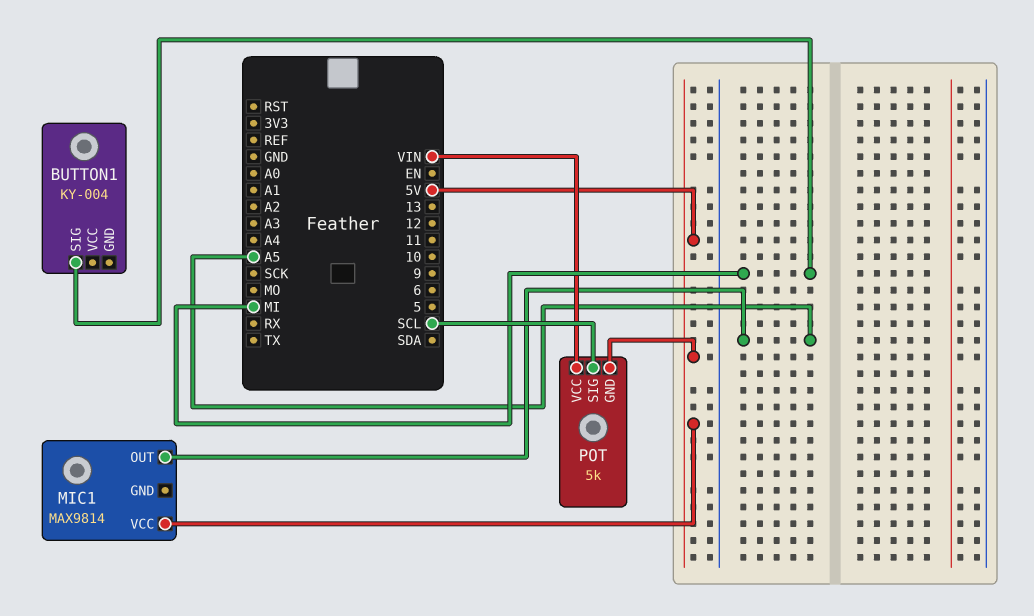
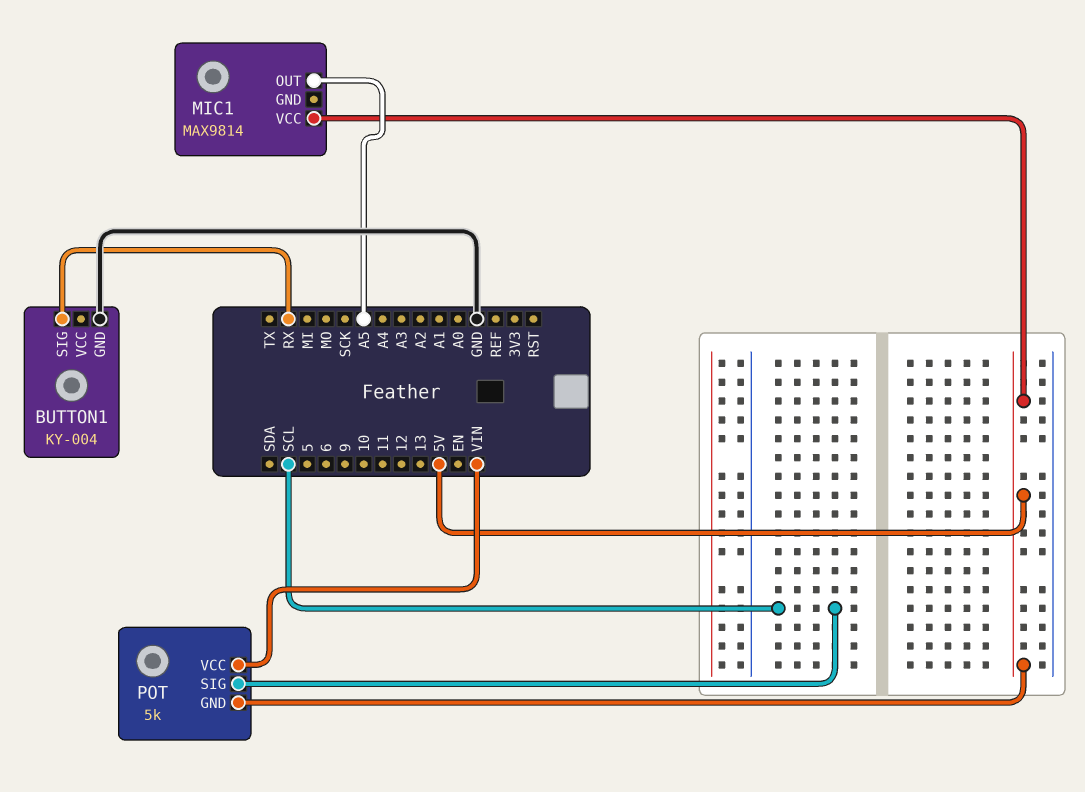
BUTTON1 pin GND: none -> GND
BUTTON1 pin SIG: MI -> RX

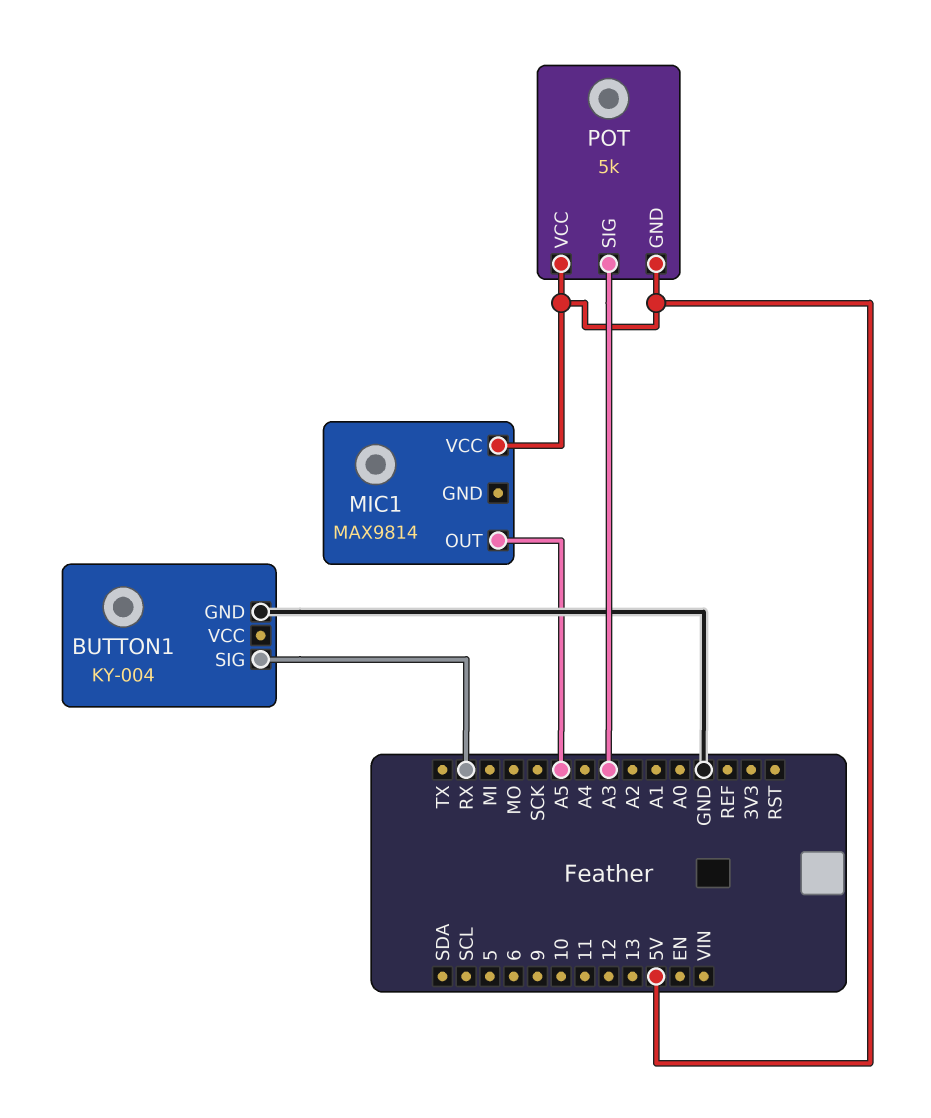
POT pin SIG: SCL -> A3
POT pin VCC: VIN -> 5V

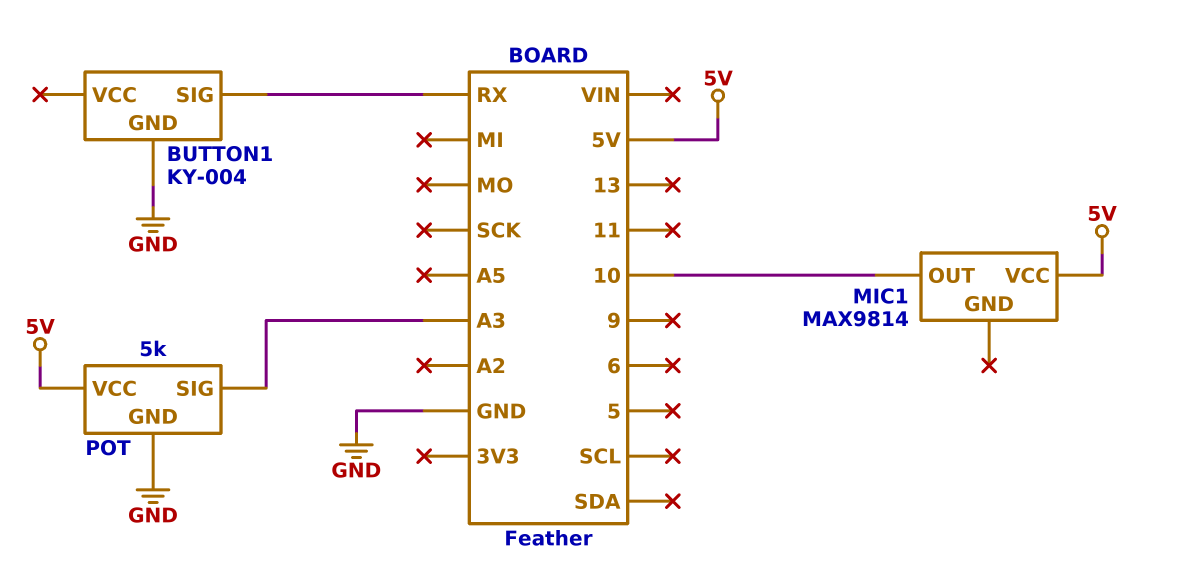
MIC1 pin OUT: A5 -> 10
POT pin GND: 5V -> GND

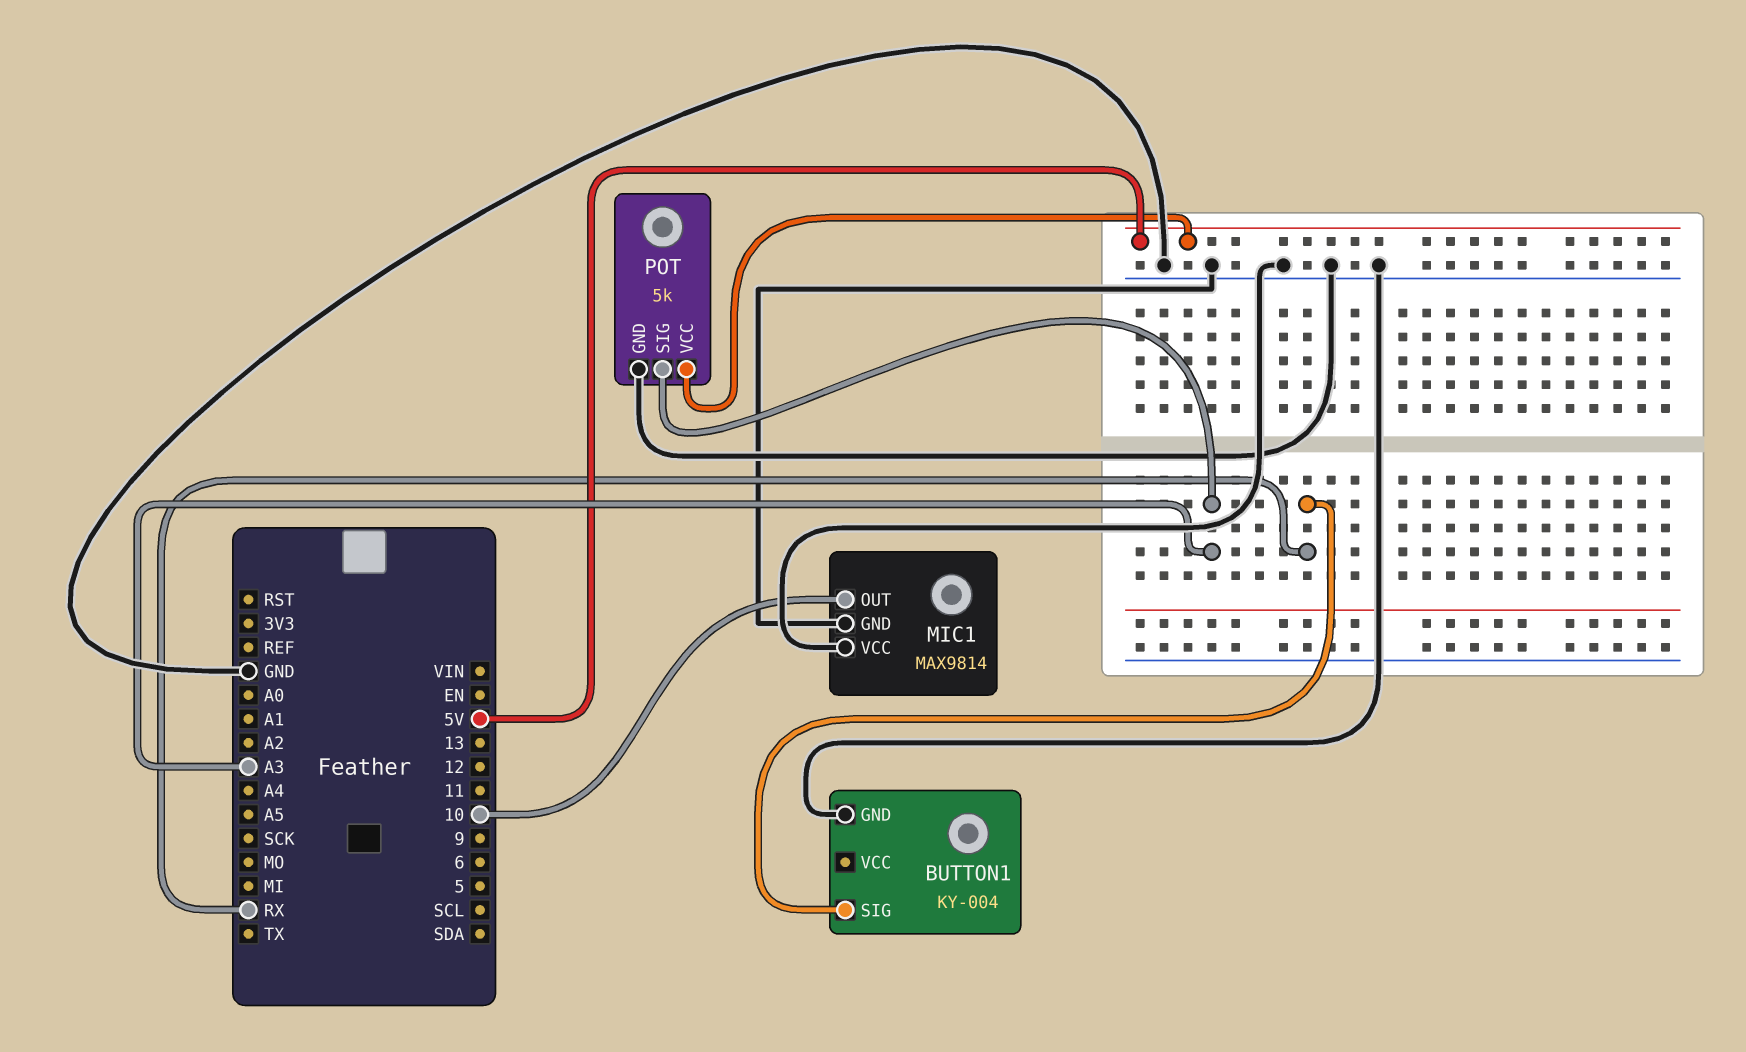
MIC1 pin GND: none -> GND
MIC1 pin VCC: 5V -> GND

